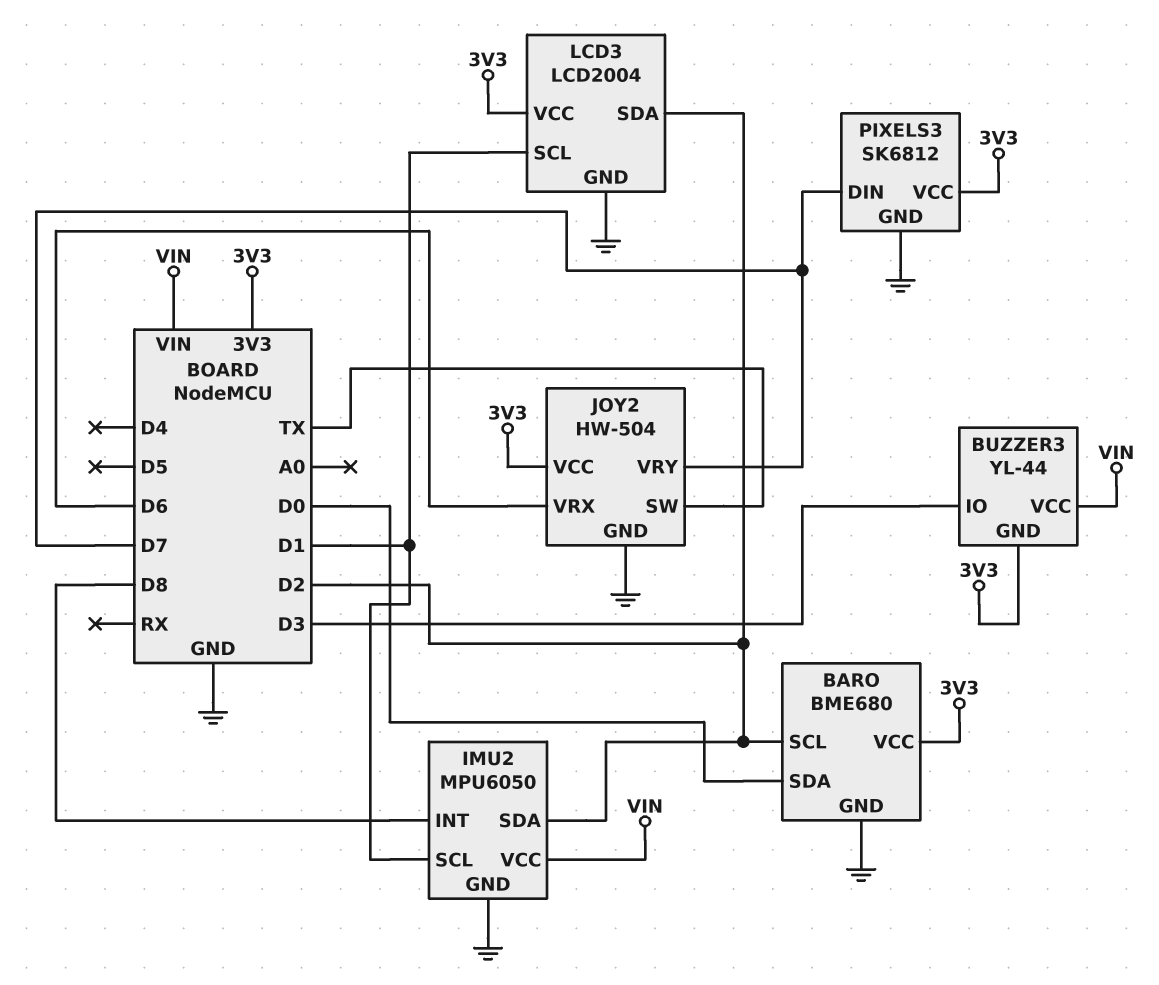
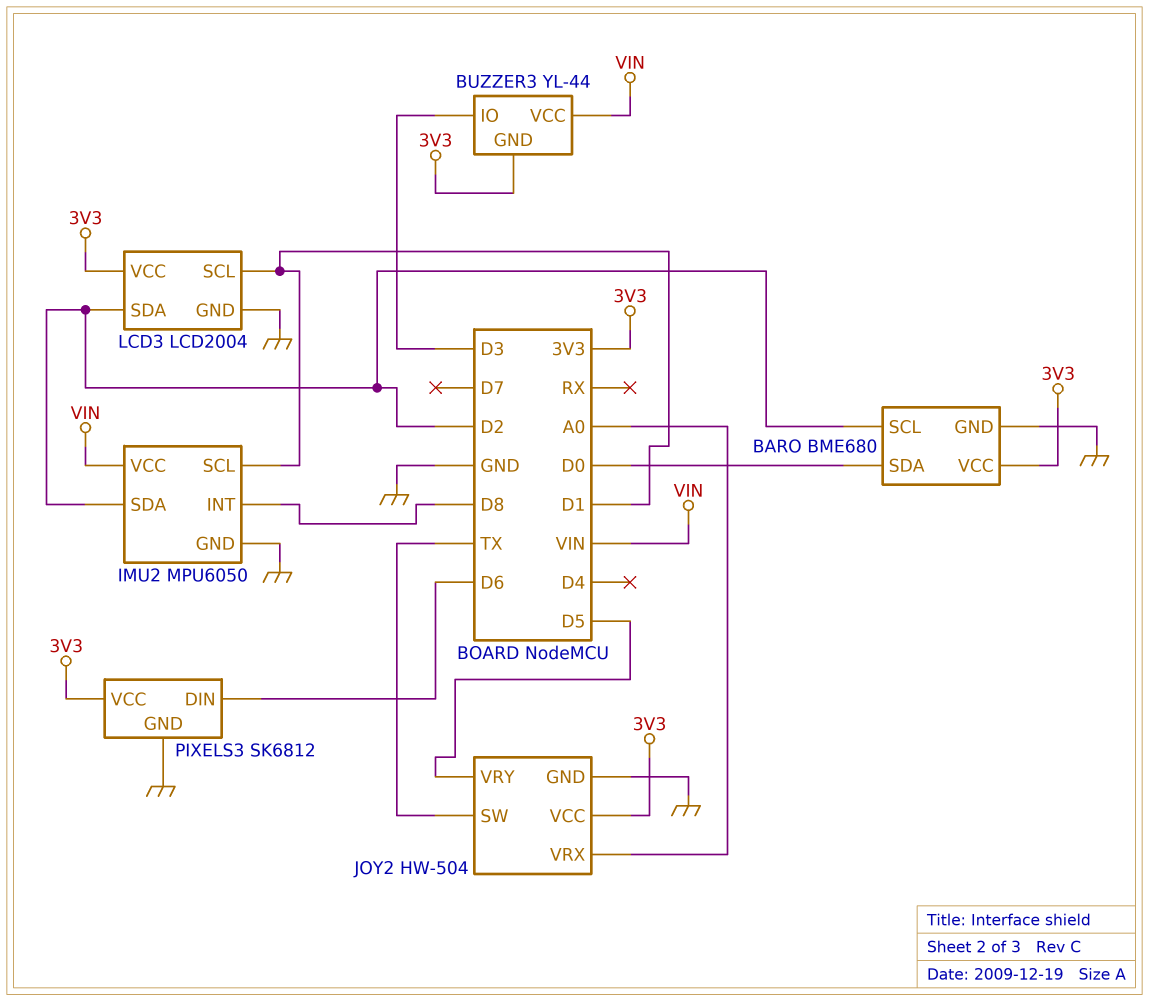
JOY2 pin VRX: D6 -> A0
JOY2 pin VRY: D7 -> D5
PIXELS3 pin DIN: D7 -> D6

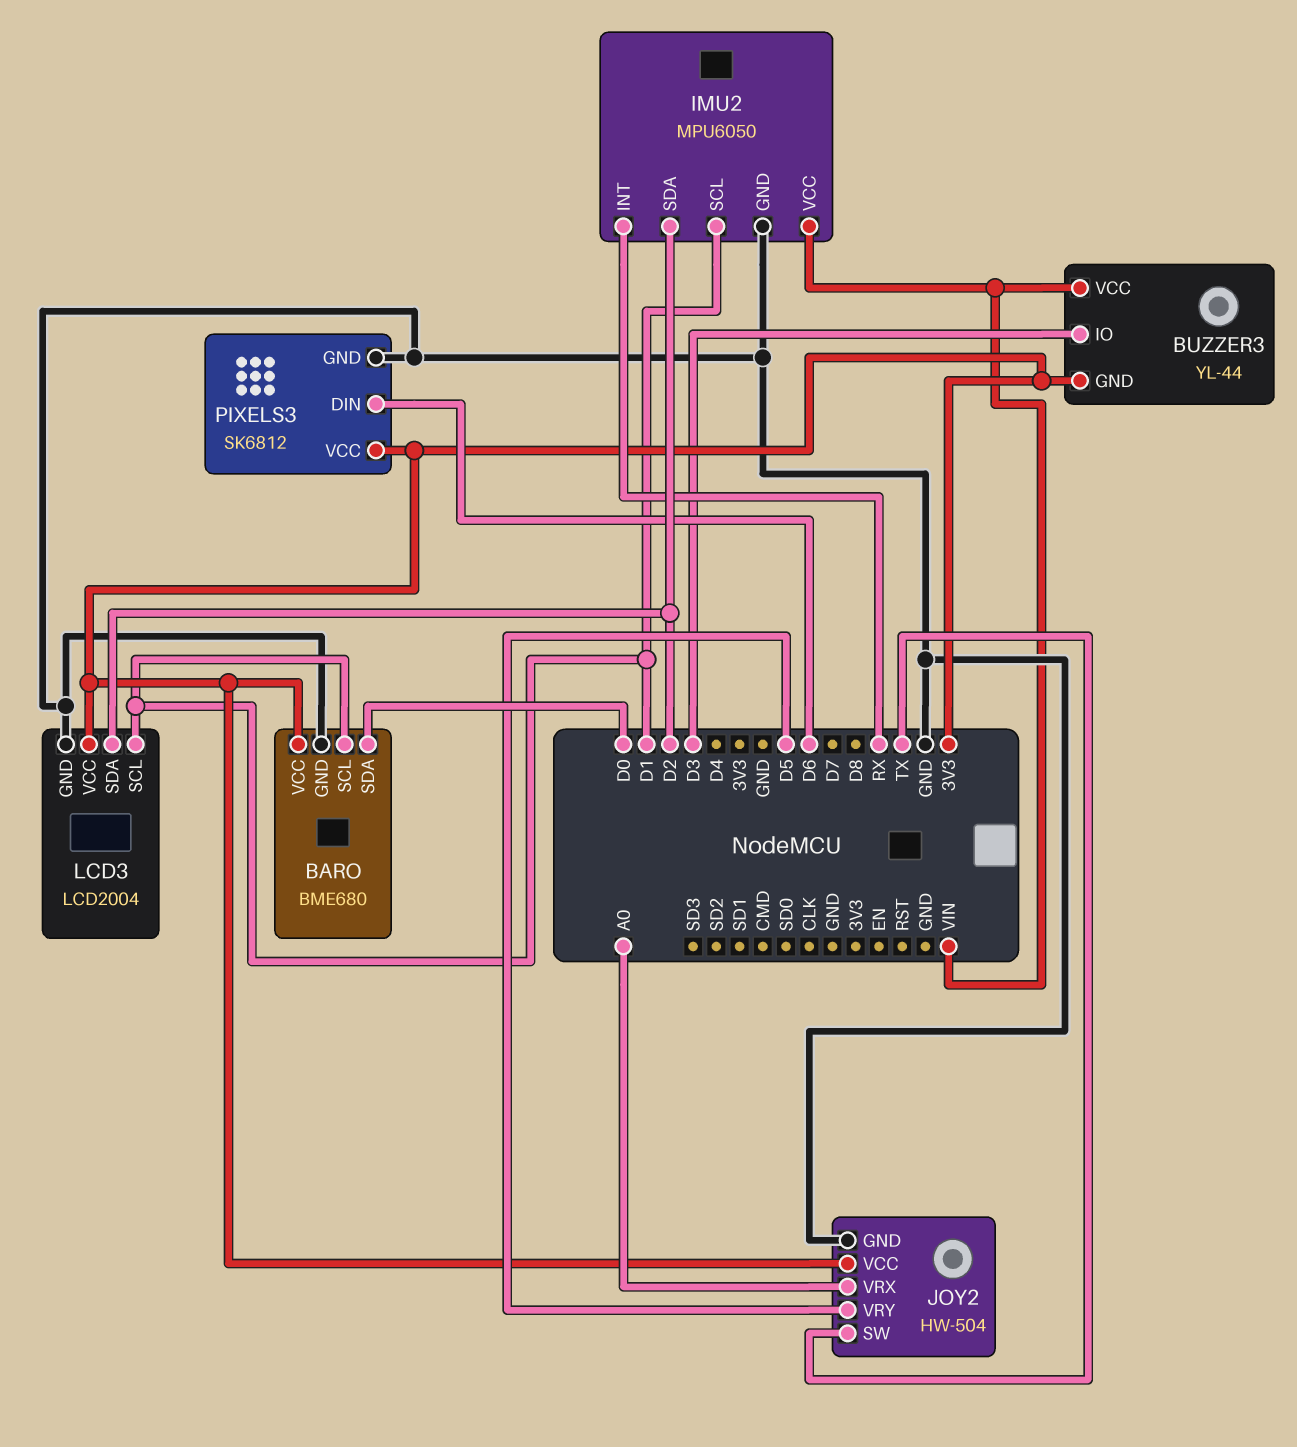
BARO pin SCL: D2 -> D1
IMU2 pin INT: D8 -> RX

